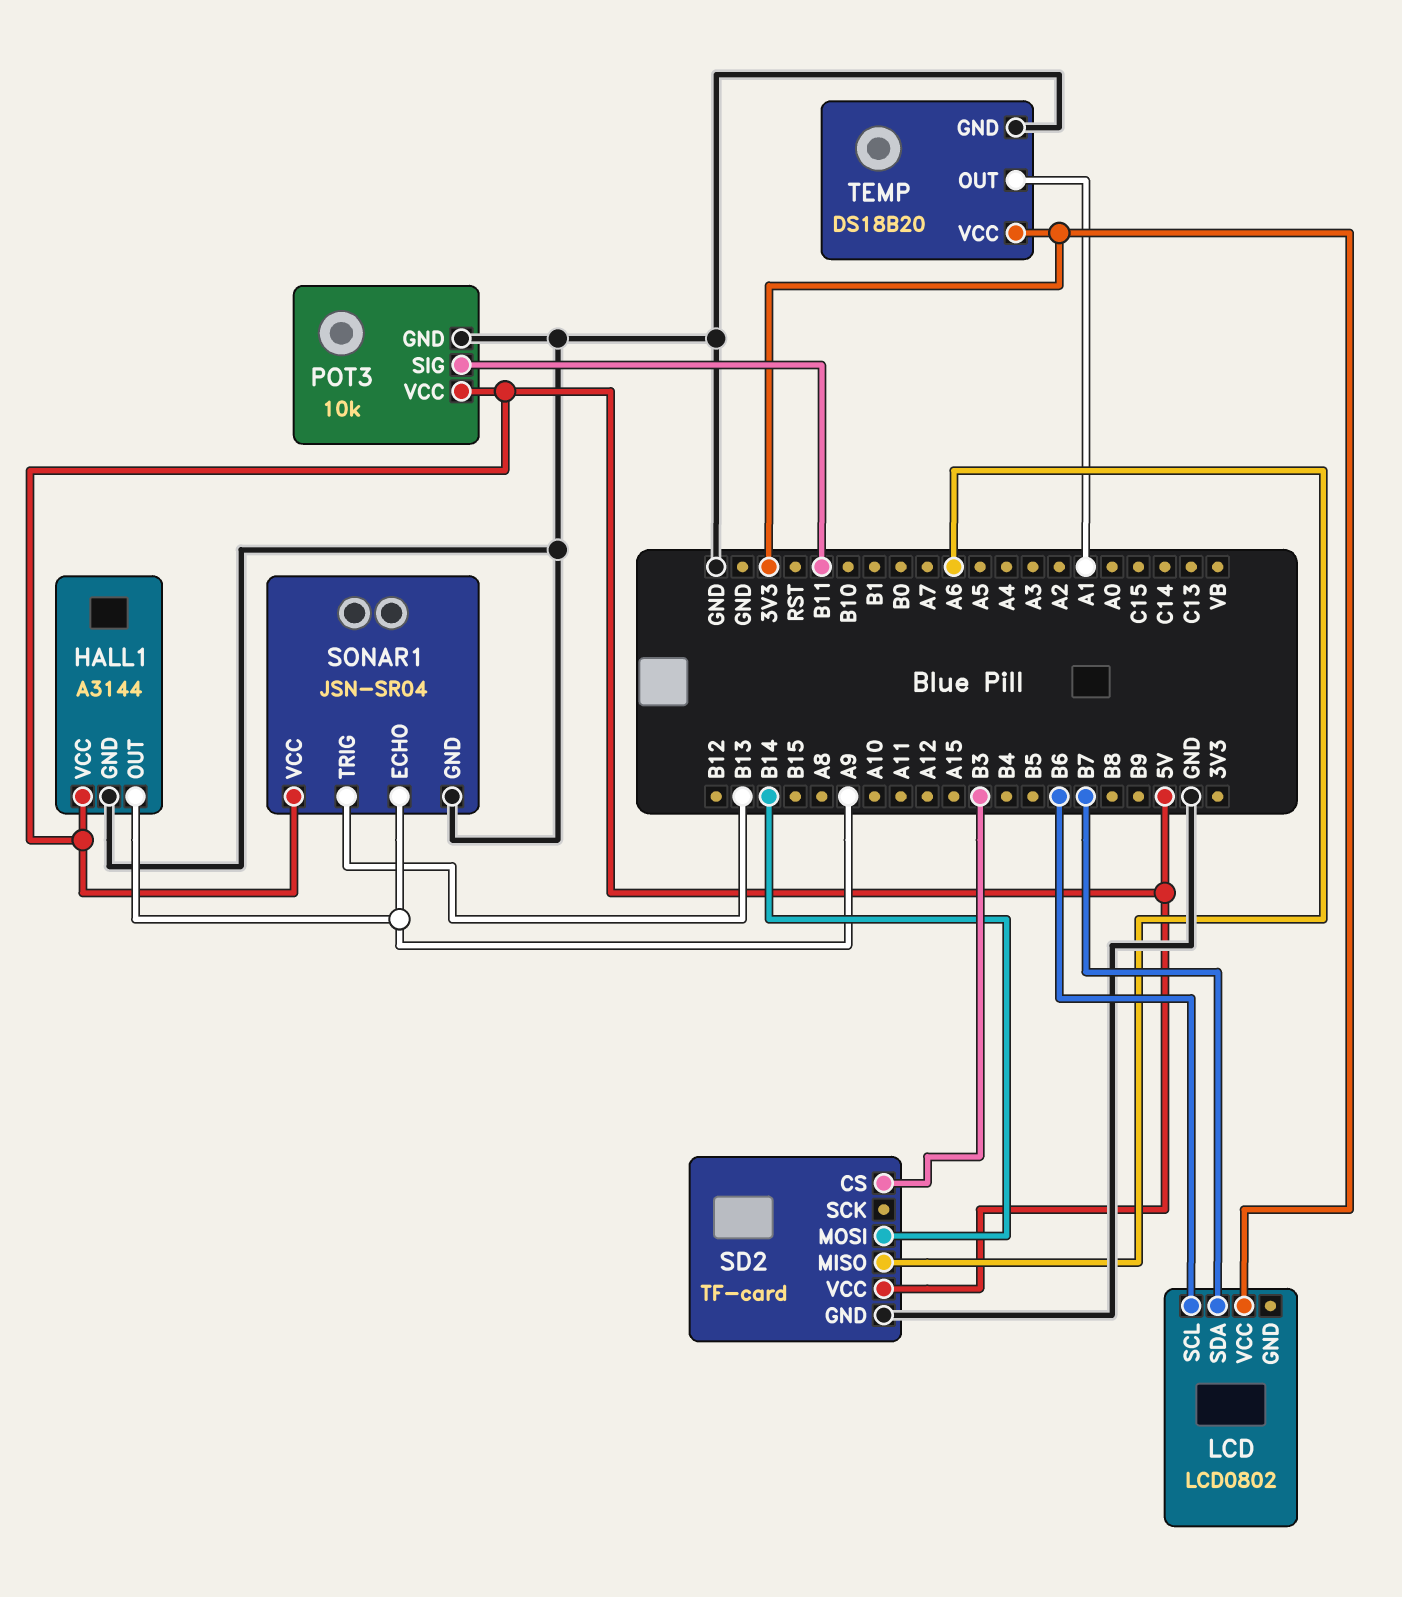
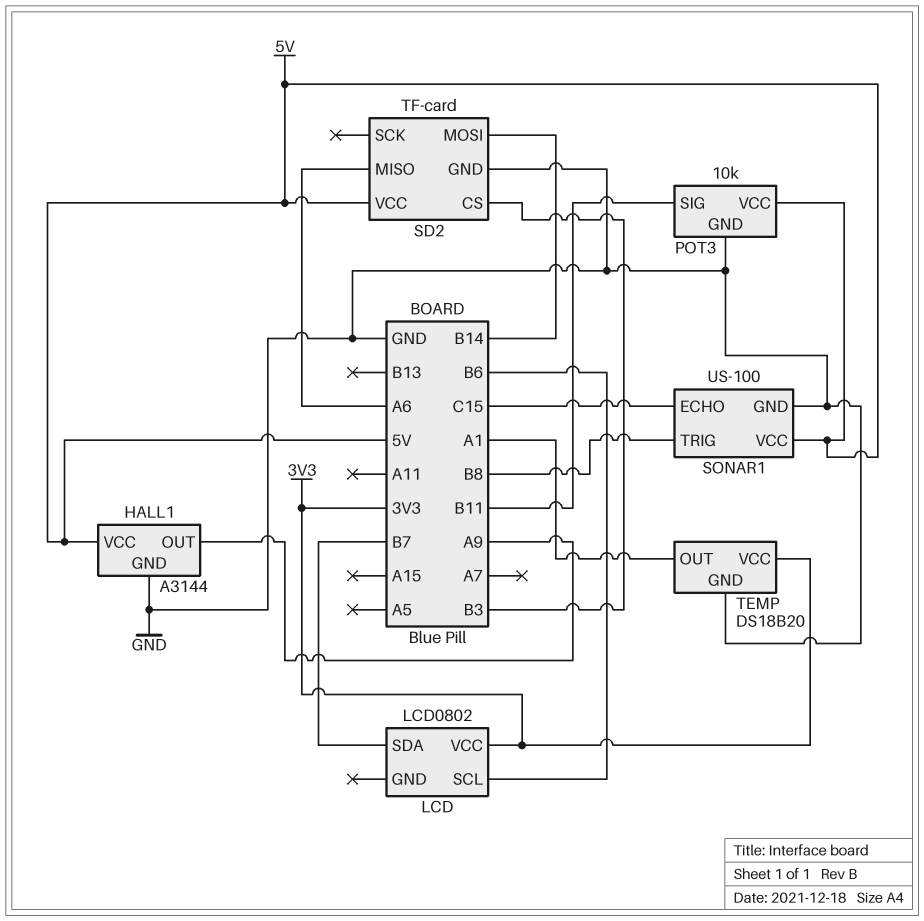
SONAR1: JSN-SR04 -> US-100
SONAR1 pin ECHO: A9 -> C15
SONAR1 pin TRIG: B13 -> B8

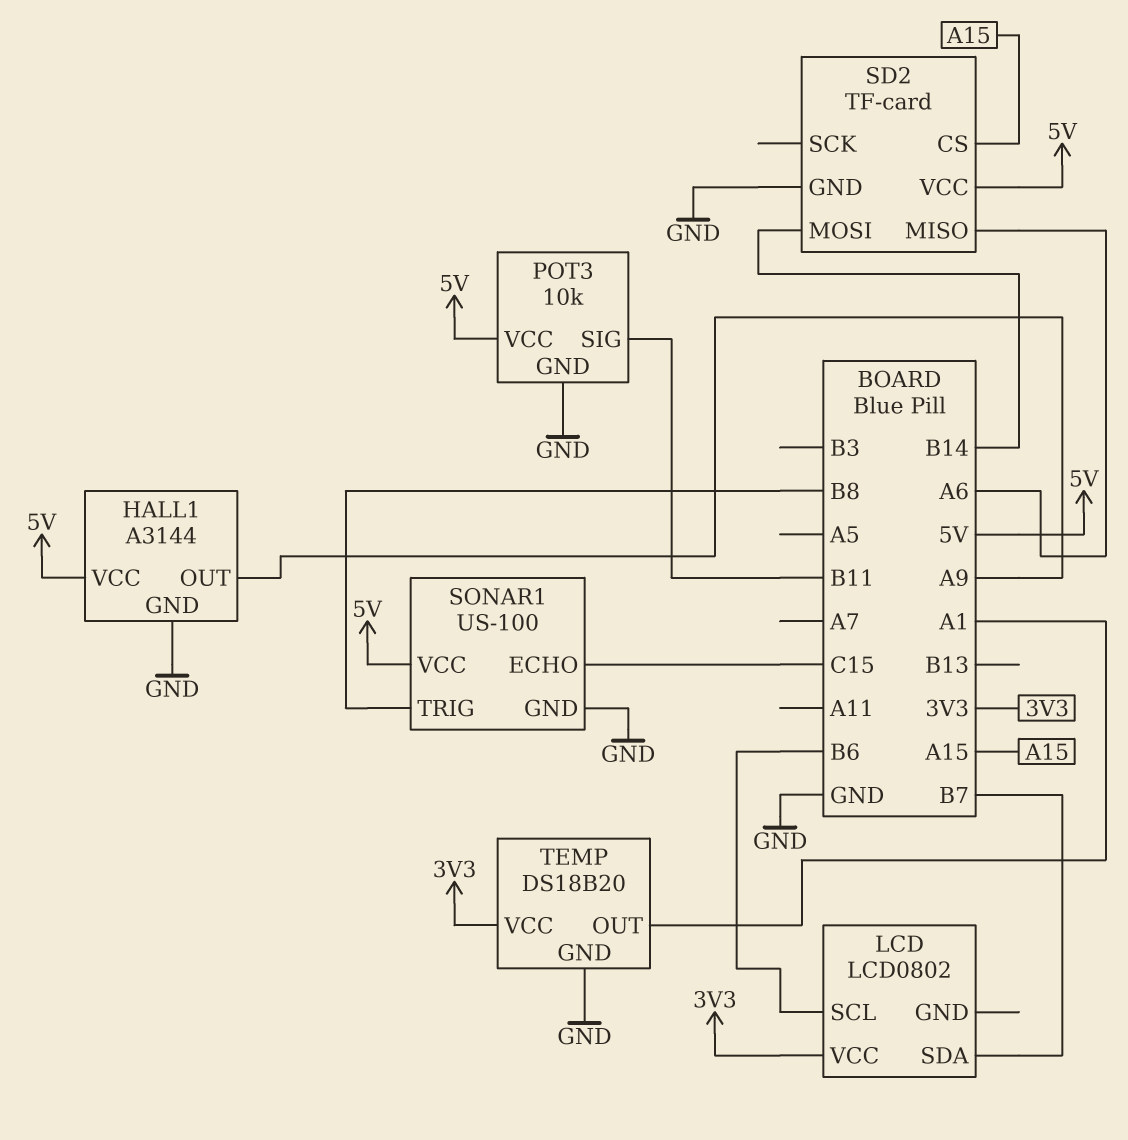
SD2 pin CS: B3 -> A15

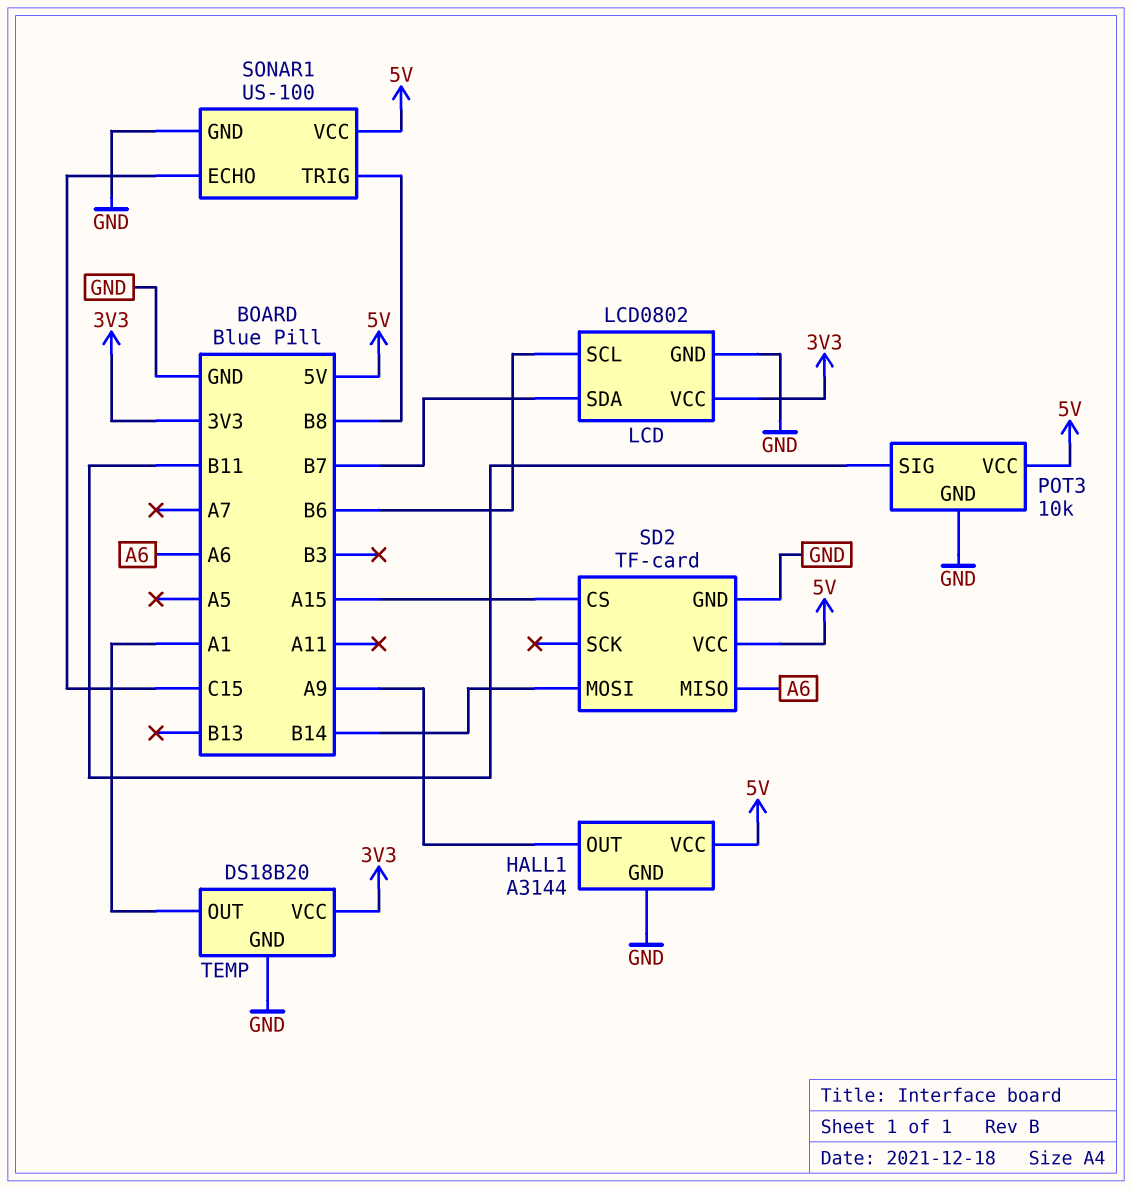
LCD pin GND: none -> GND

